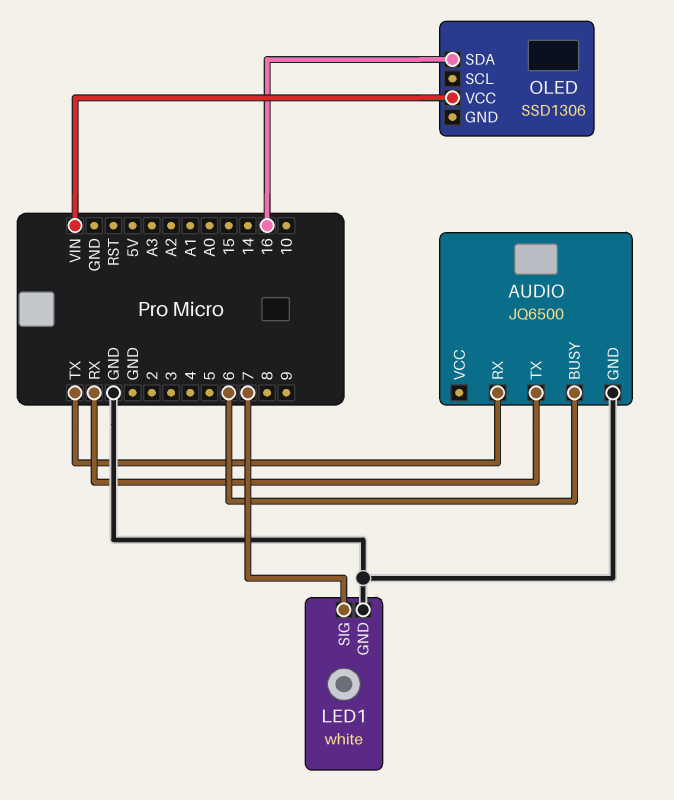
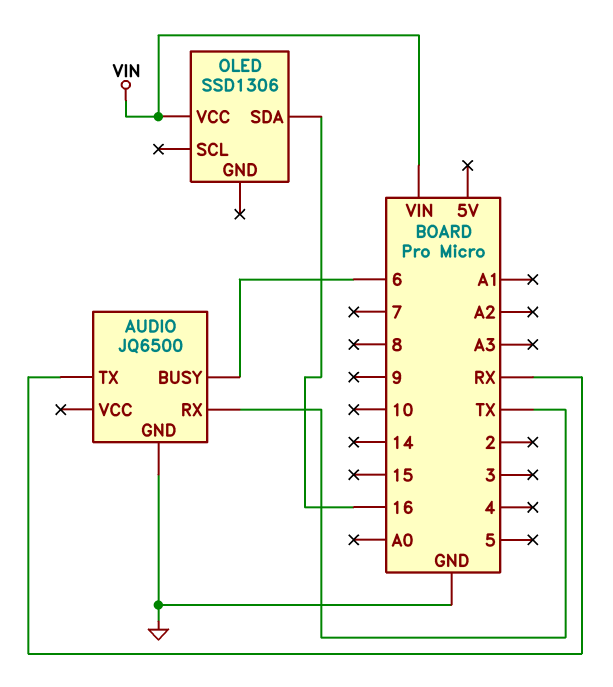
LED1: white -> none
LED1 pin GND: GND -> none
LED1 pin SIG: 7 -> none

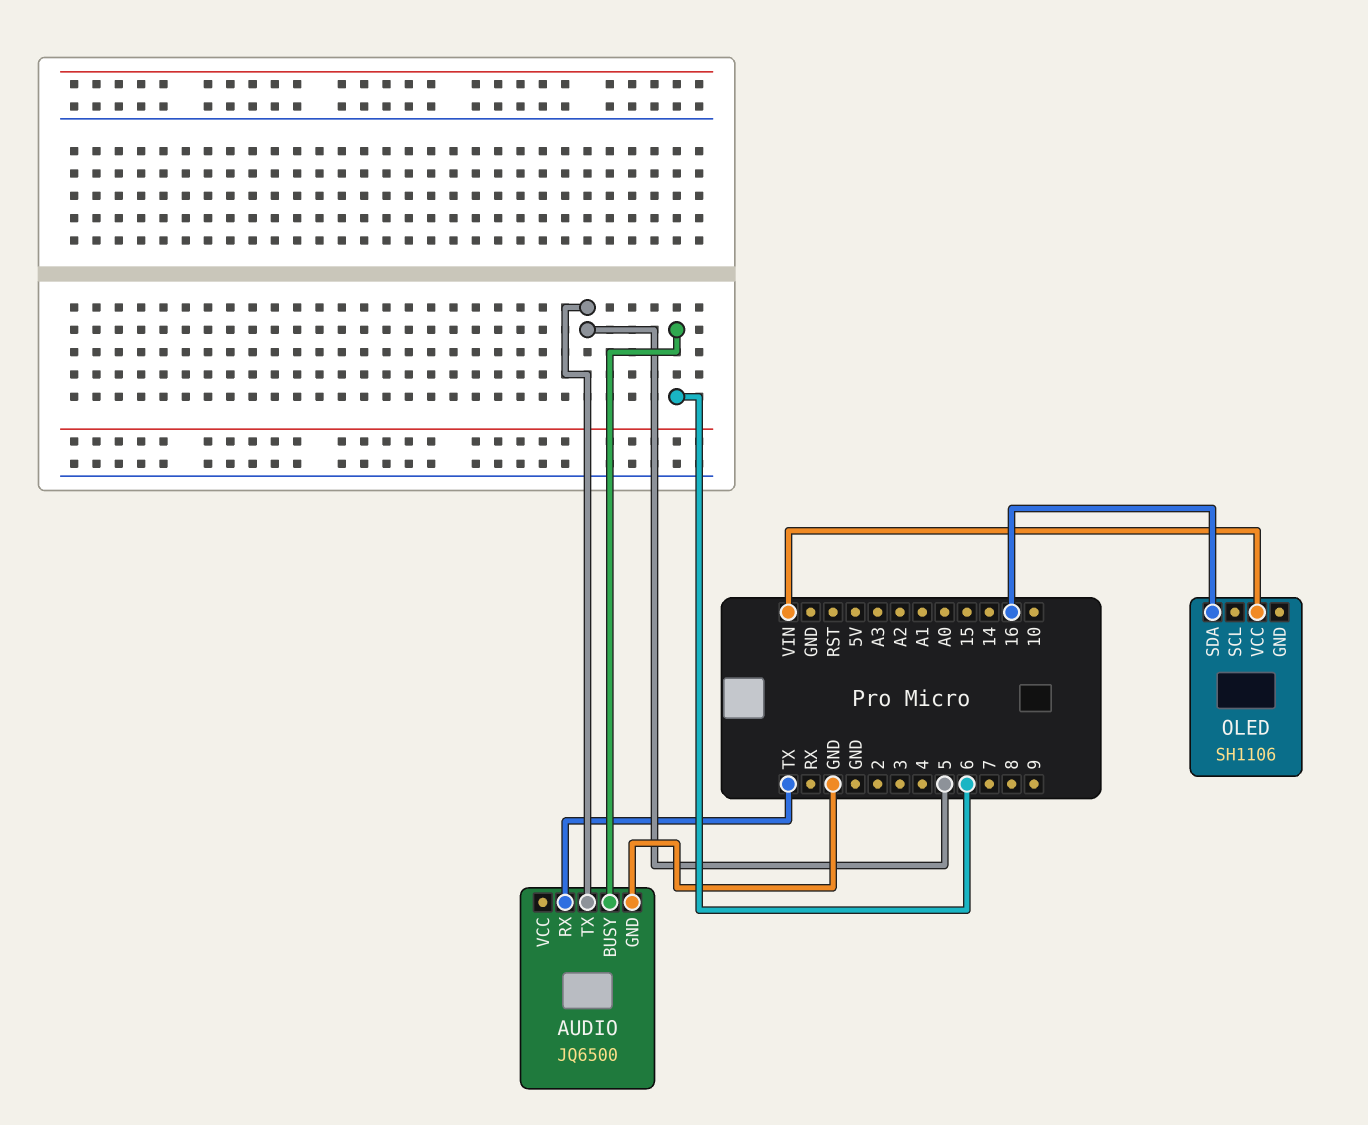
AUDIO pin TX: RX -> 5
OLED: SSD1306 -> SH1106

